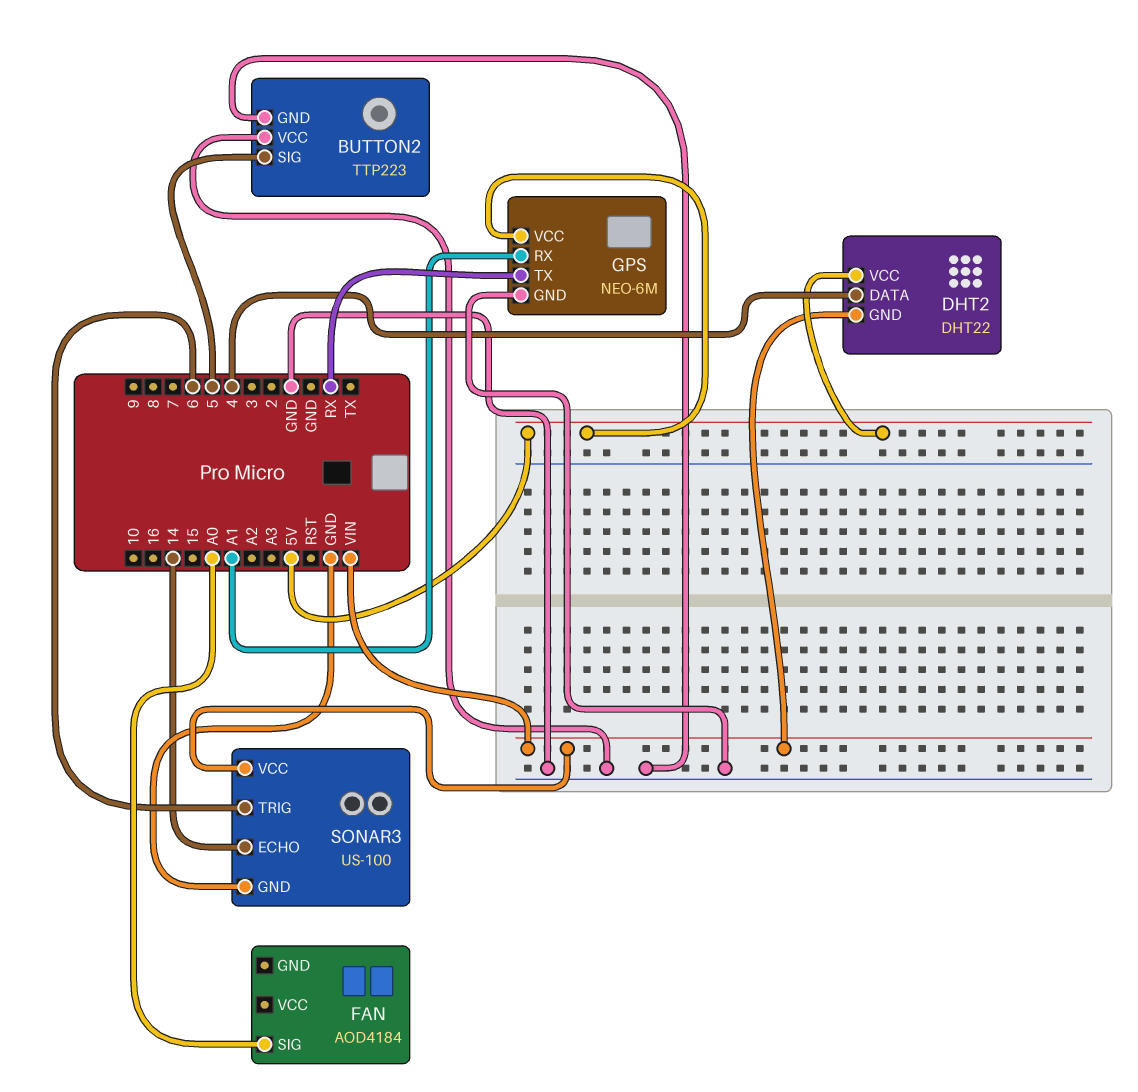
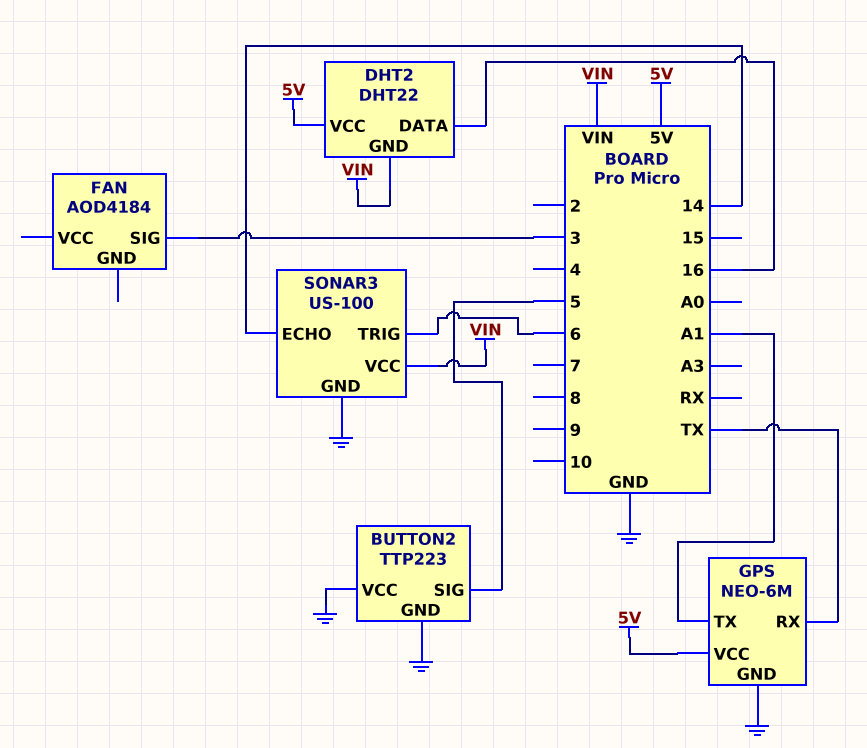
DHT2 pin DATA: 4 -> 16
FAN pin SIG: A0 -> 3
GPS pin RX: A1 -> TX
GPS pin TX: RX -> A1

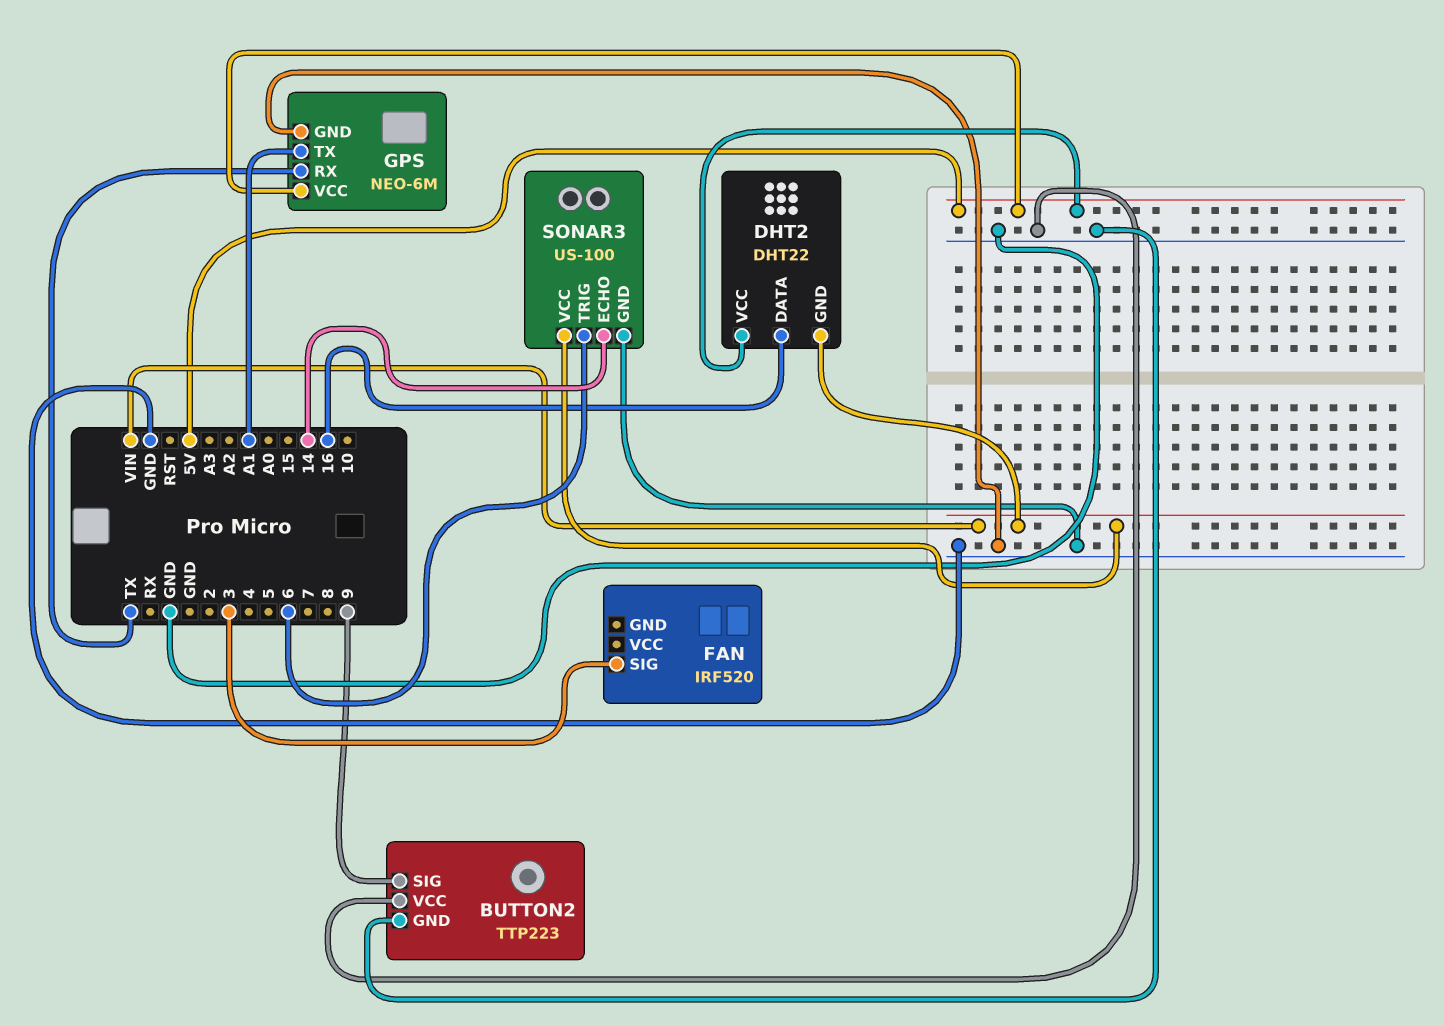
BUTTON2 pin SIG: 5 -> 9
FAN: AOD4184 -> IRF520

